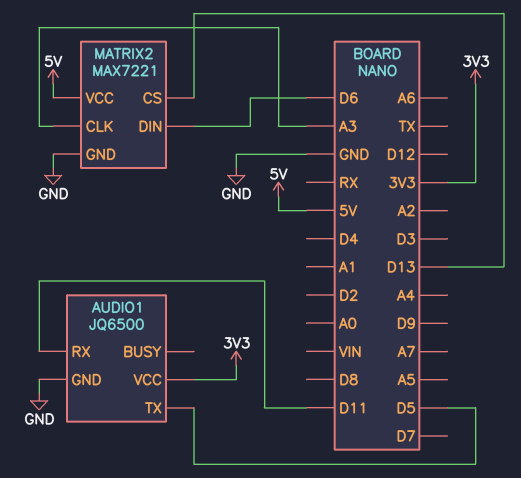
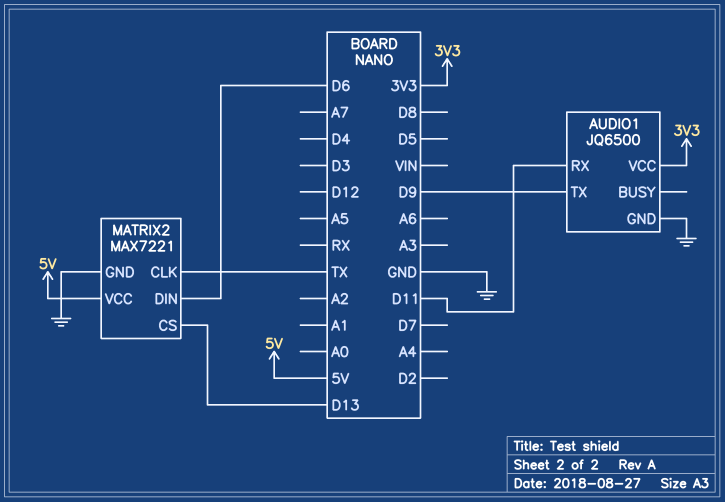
AUDIO1 pin TX: D5 -> D9
MATRIX2 pin CLK: A3 -> TX

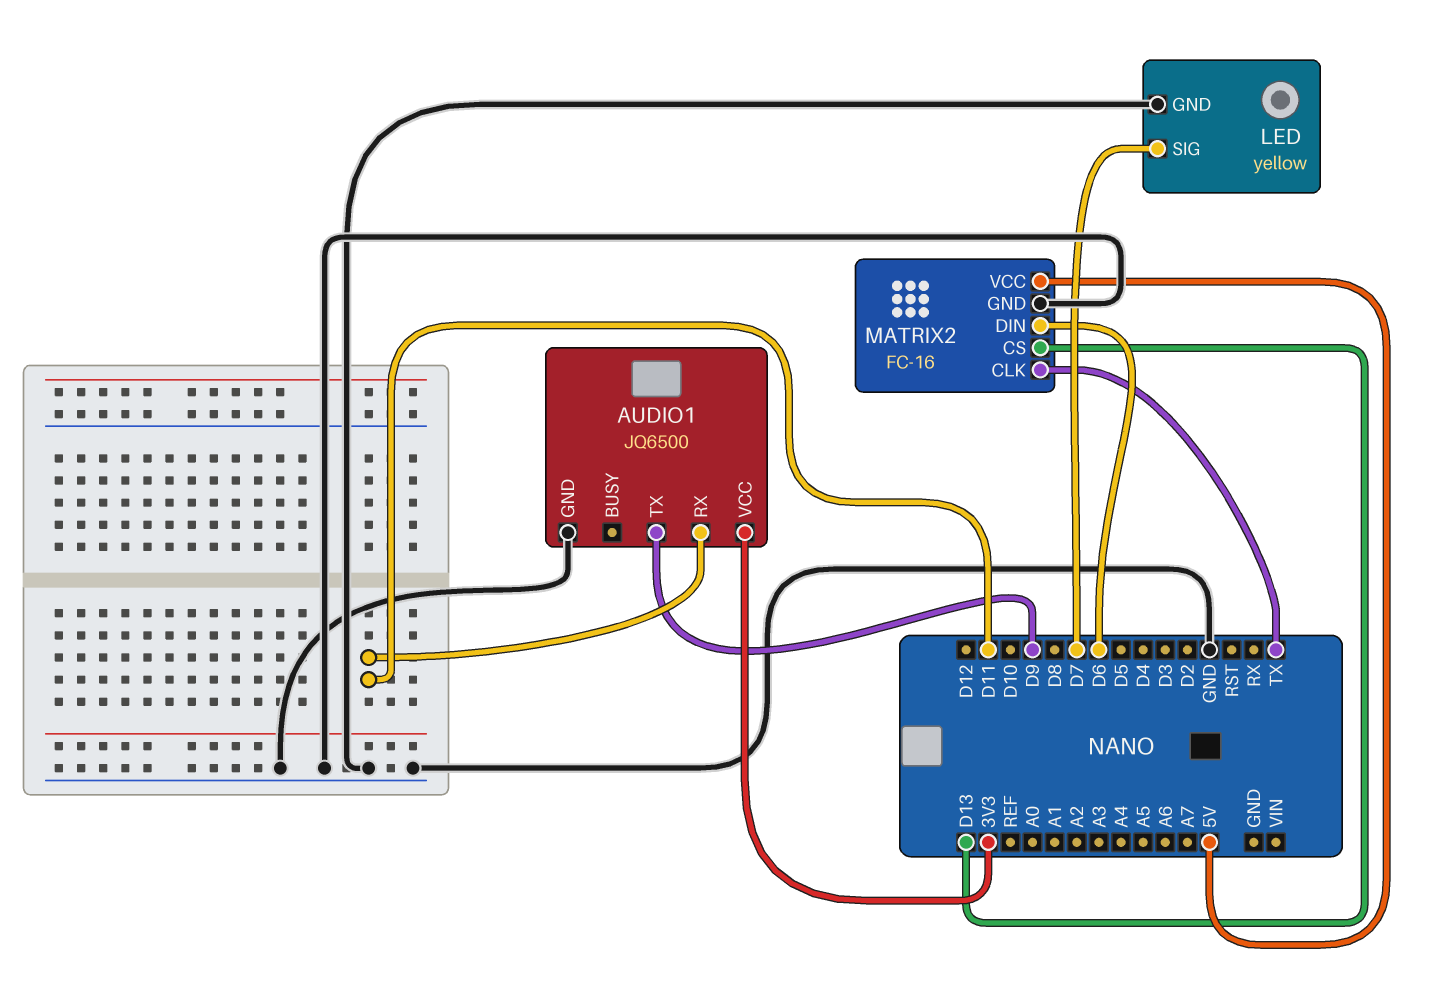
LED: none -> yellow
LED pin GND: none -> GND
LED pin SIG: none -> D7
MATRIX2: MAX7221 -> FC-16

